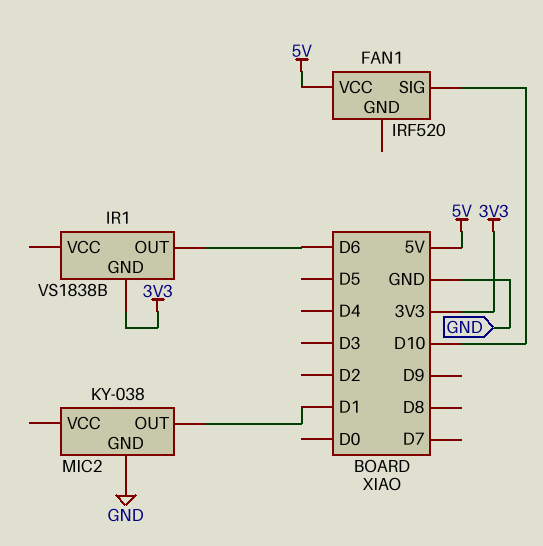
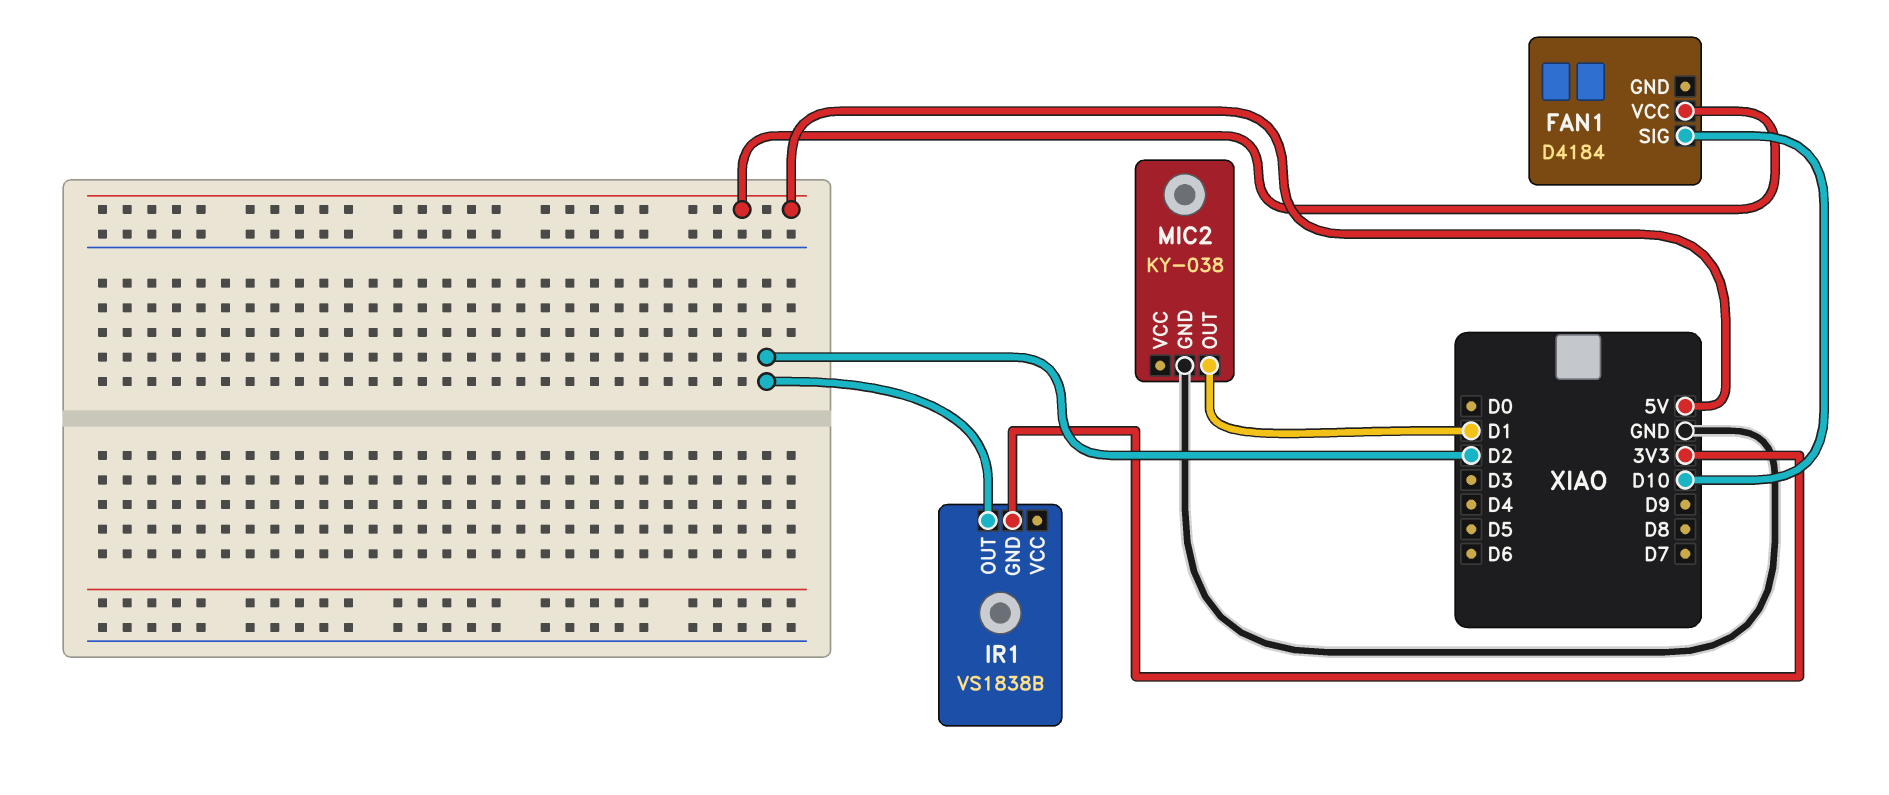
FAN1: IRF520 -> D4184
IR1 pin OUT: D6 -> D2

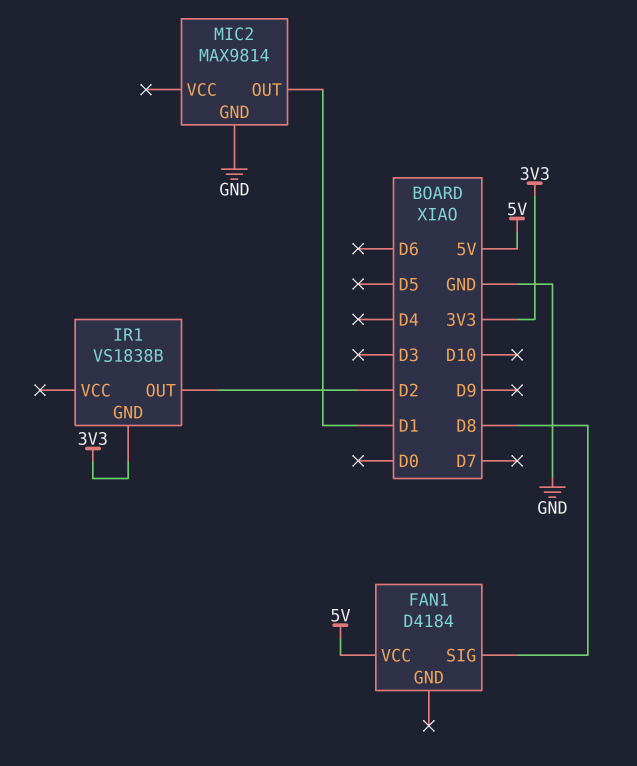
FAN1 pin SIG: D10 -> D8
MIC2: KY-038 -> MAX9814

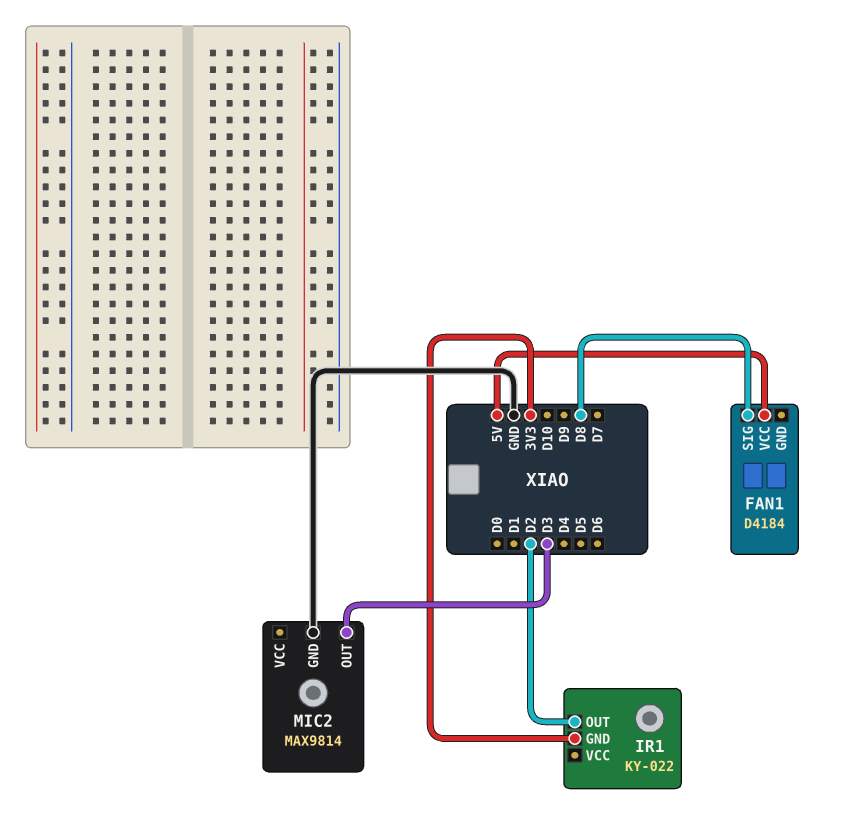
IR1: VS1838B -> KY-022
MIC2 pin OUT: D1 -> D3

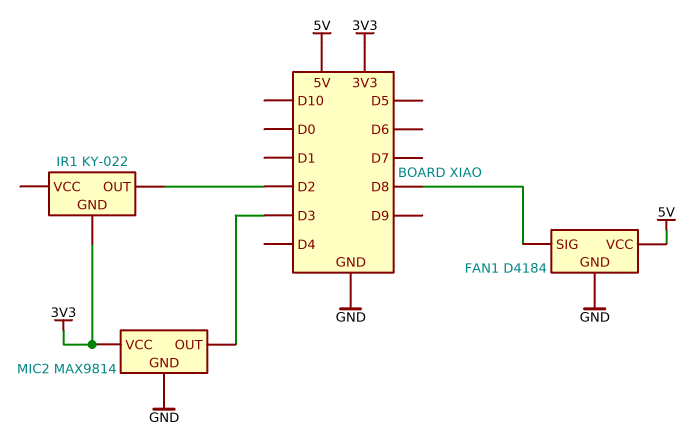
FAN1 pin GND: none -> GND
MIC2 pin VCC: none -> 3V3

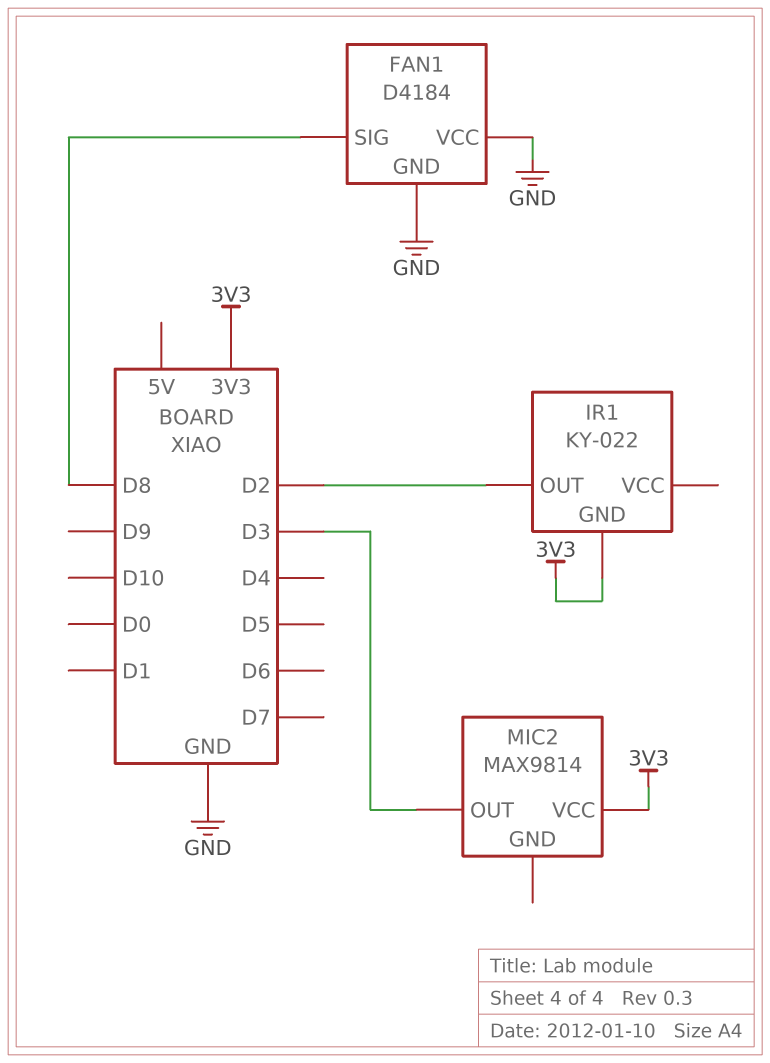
FAN1 pin VCC: 5V -> GND
MIC2 pin GND: GND -> none

